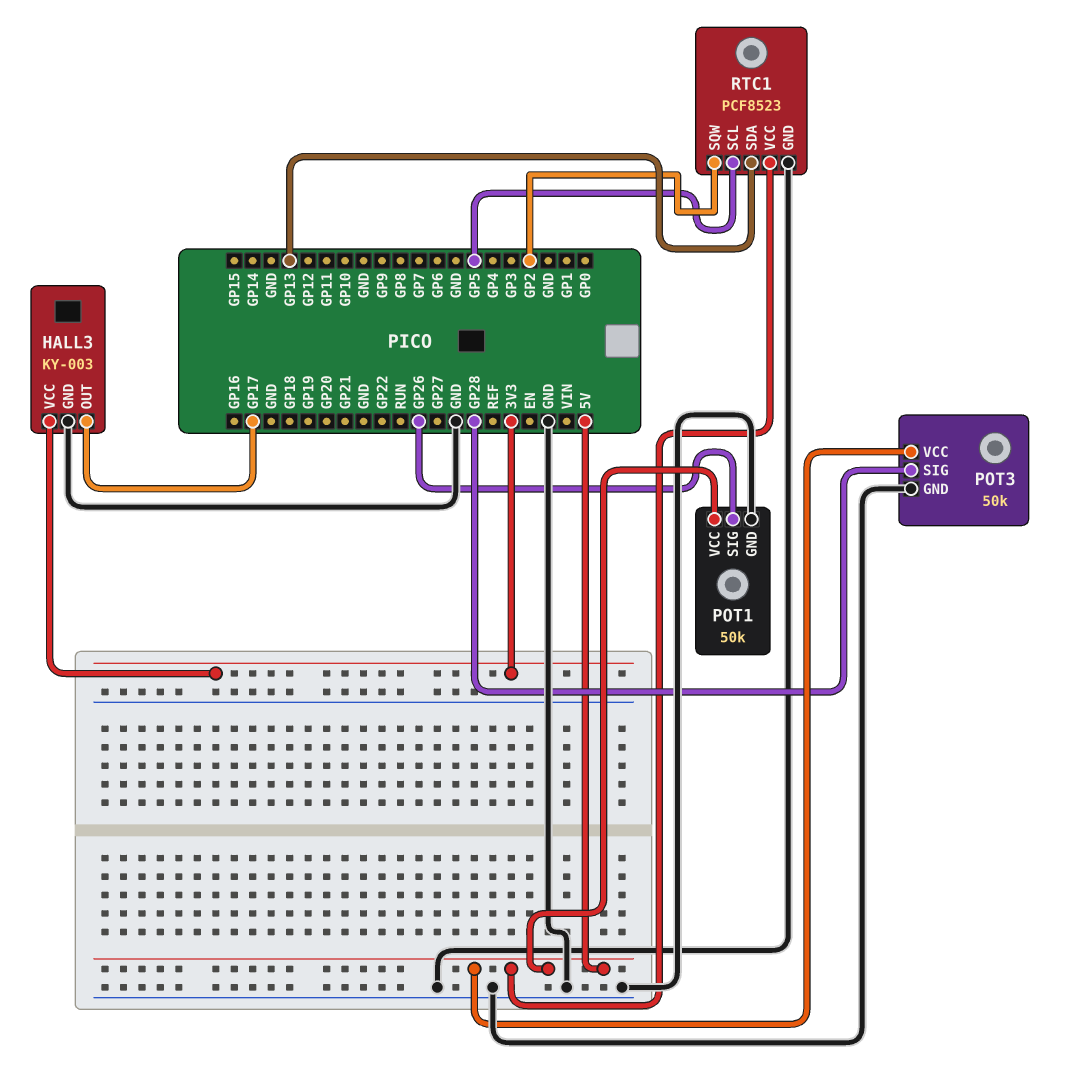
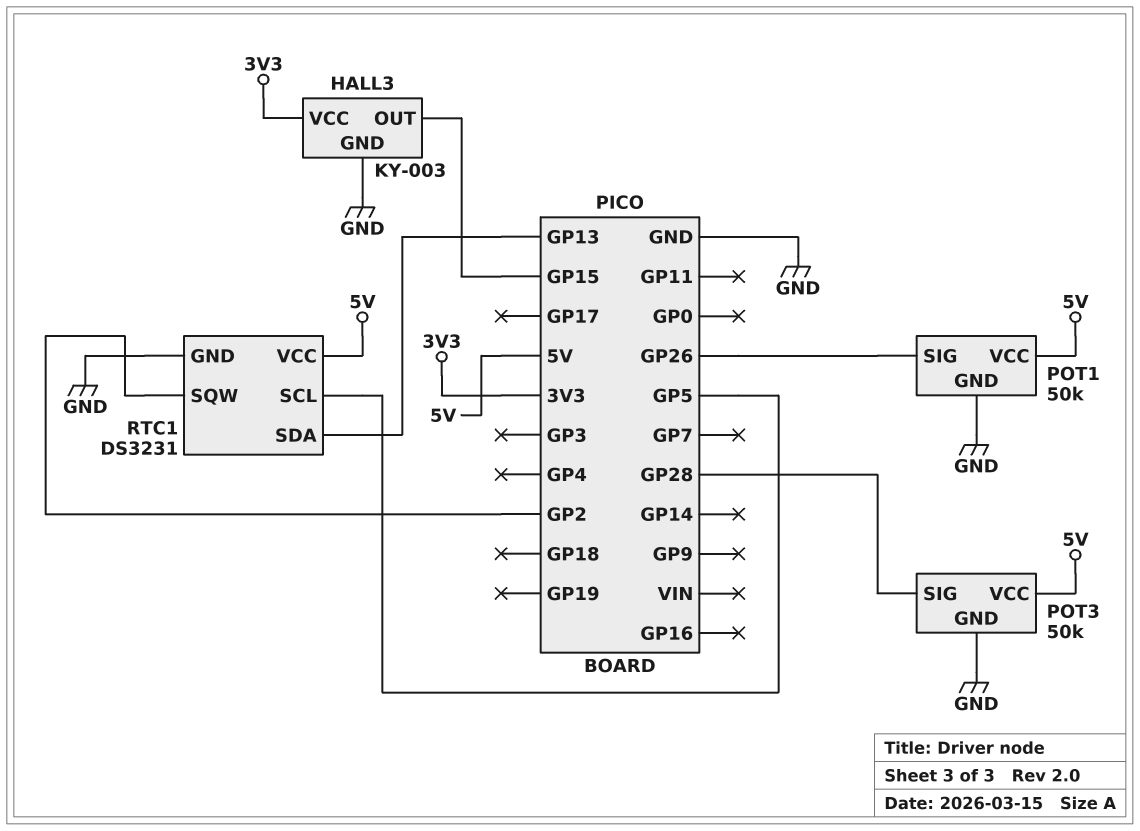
HALL3 pin OUT: GP17 -> GP15
RTC1: PCF8523 -> DS3231

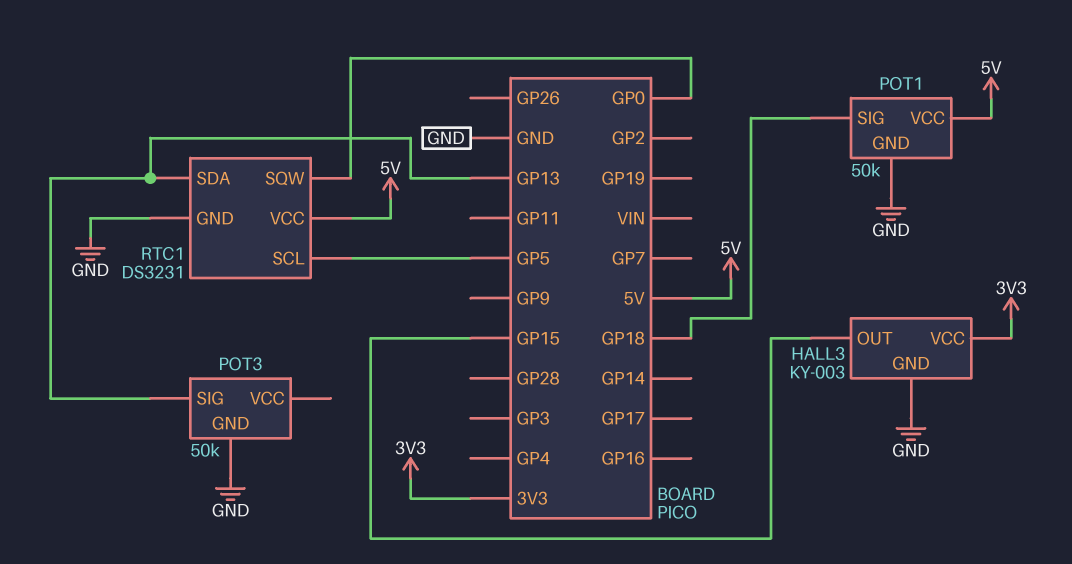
POT1 pin SIG: GP26 -> GP18
POT3 pin SIG: GP28 -> GP13
POT3 pin VCC: 5V -> none
RTC1 pin SQW: GP2 -> GP0

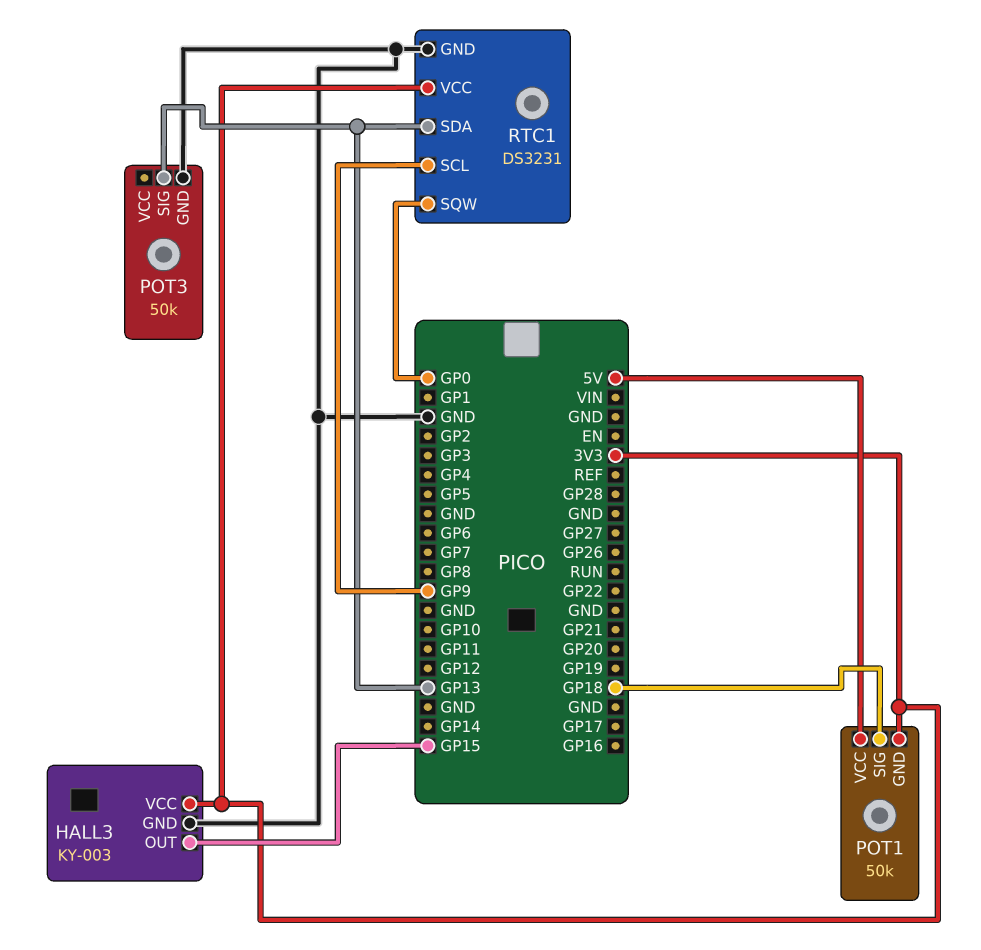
POT1 pin GND: GND -> 3V3
RTC1 pin SCL: GP5 -> GP9
RTC1 pin VCC: 5V -> 3V3

